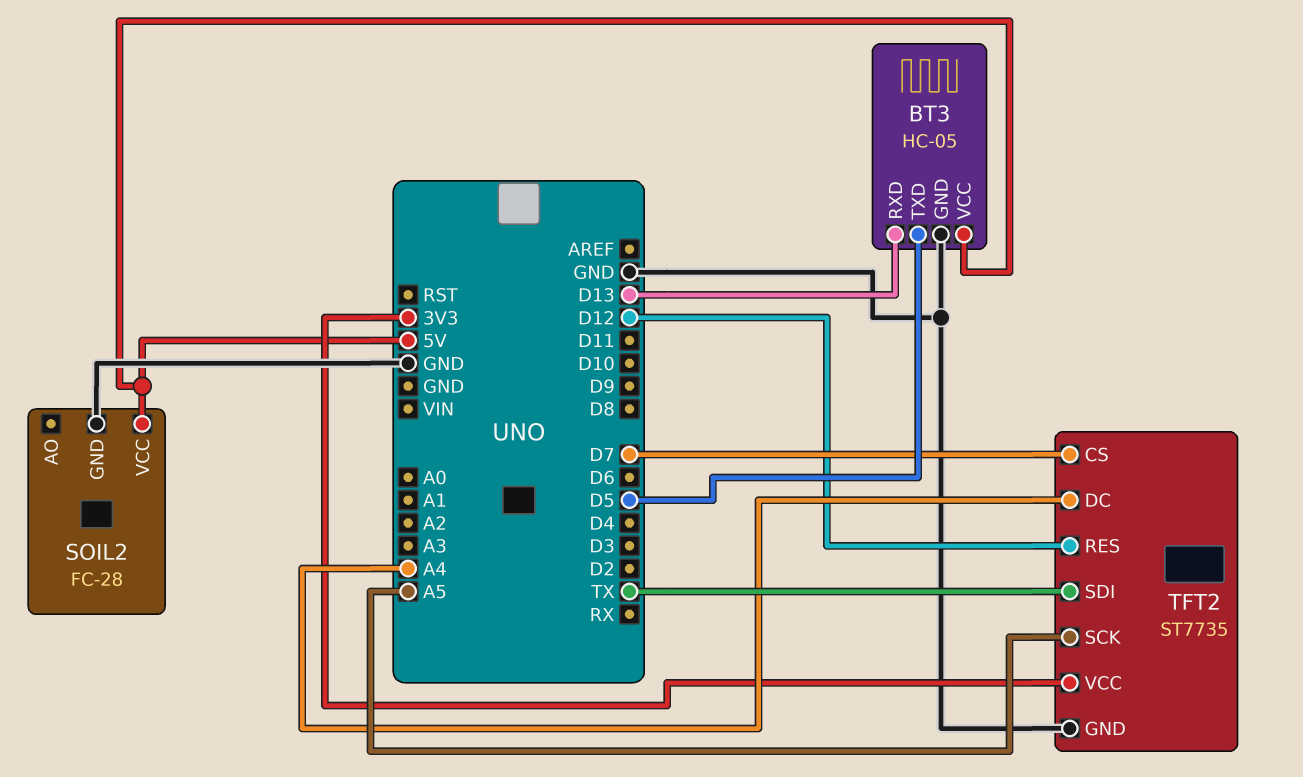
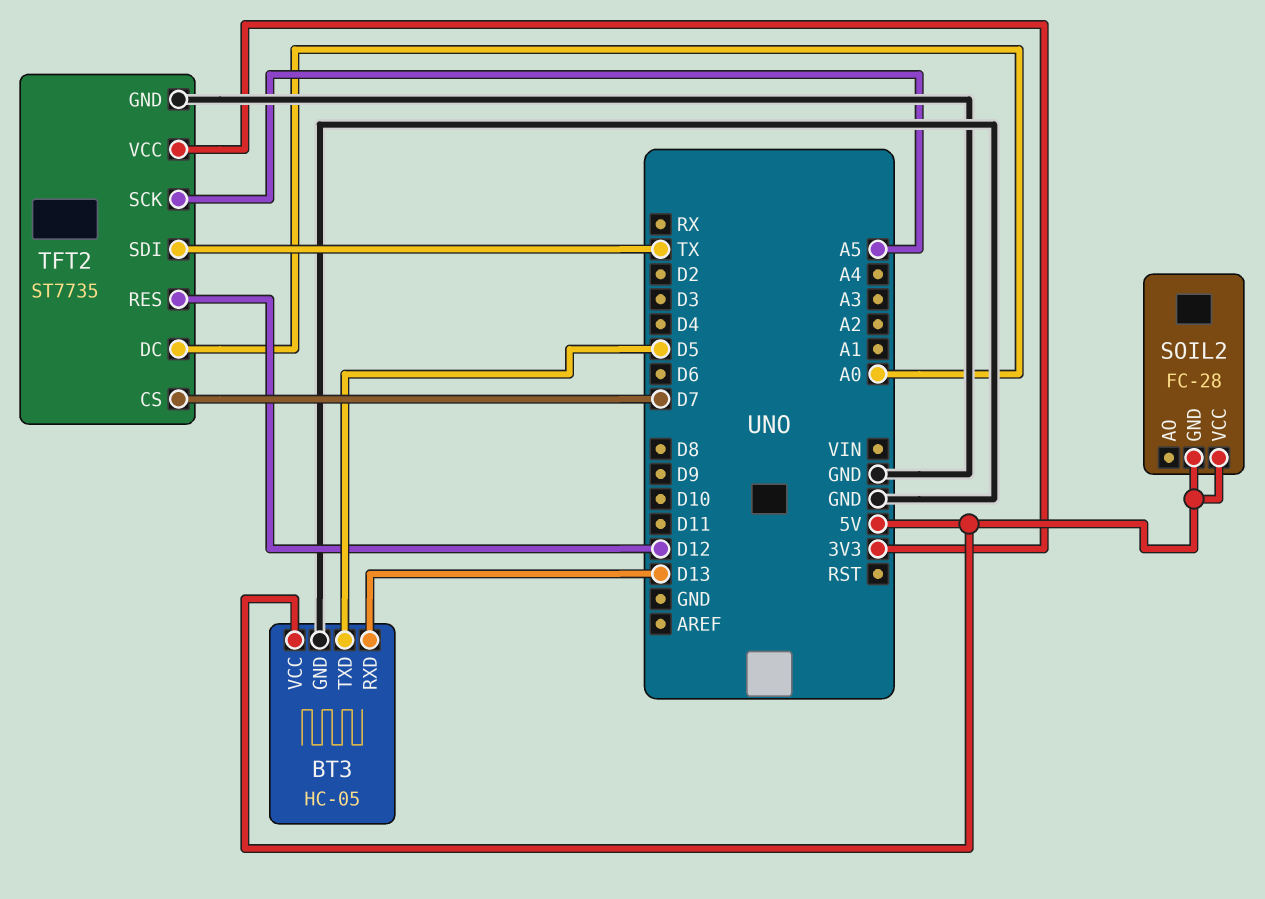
SOIL2 pin GND: GND -> 5V
TFT2 pin DC: A4 -> A0

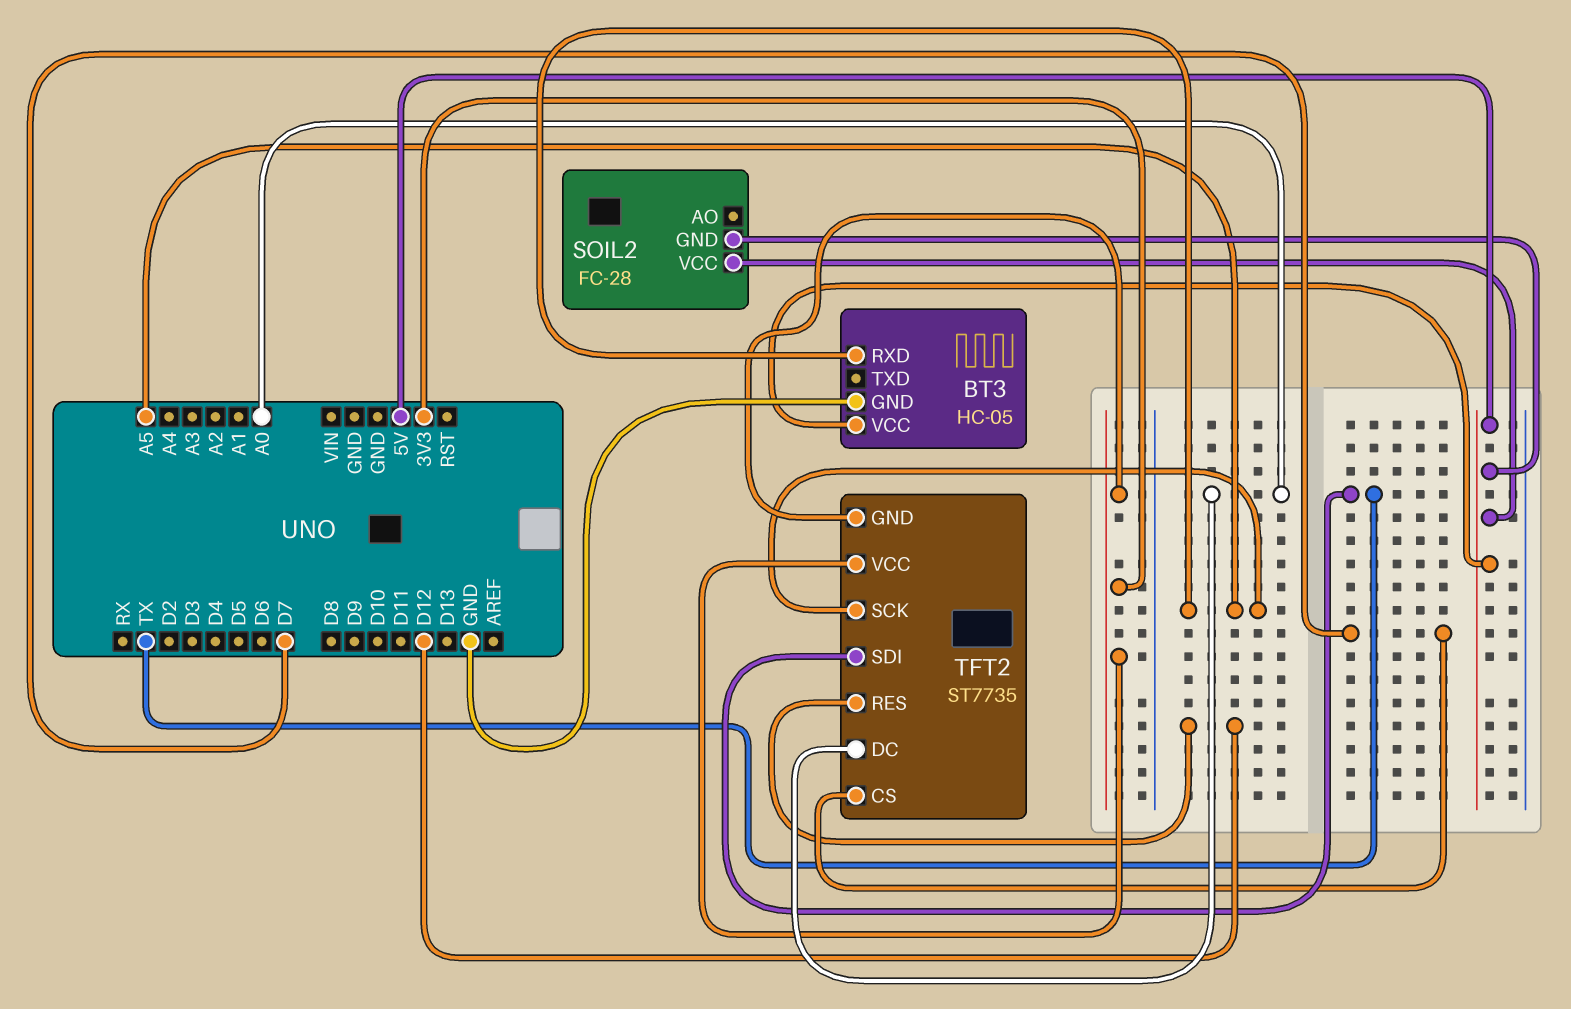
BT3 pin RXD: D13 -> A5
BT3 pin TXD: D5 -> none
TFT2 pin GND: GND -> 3V3

